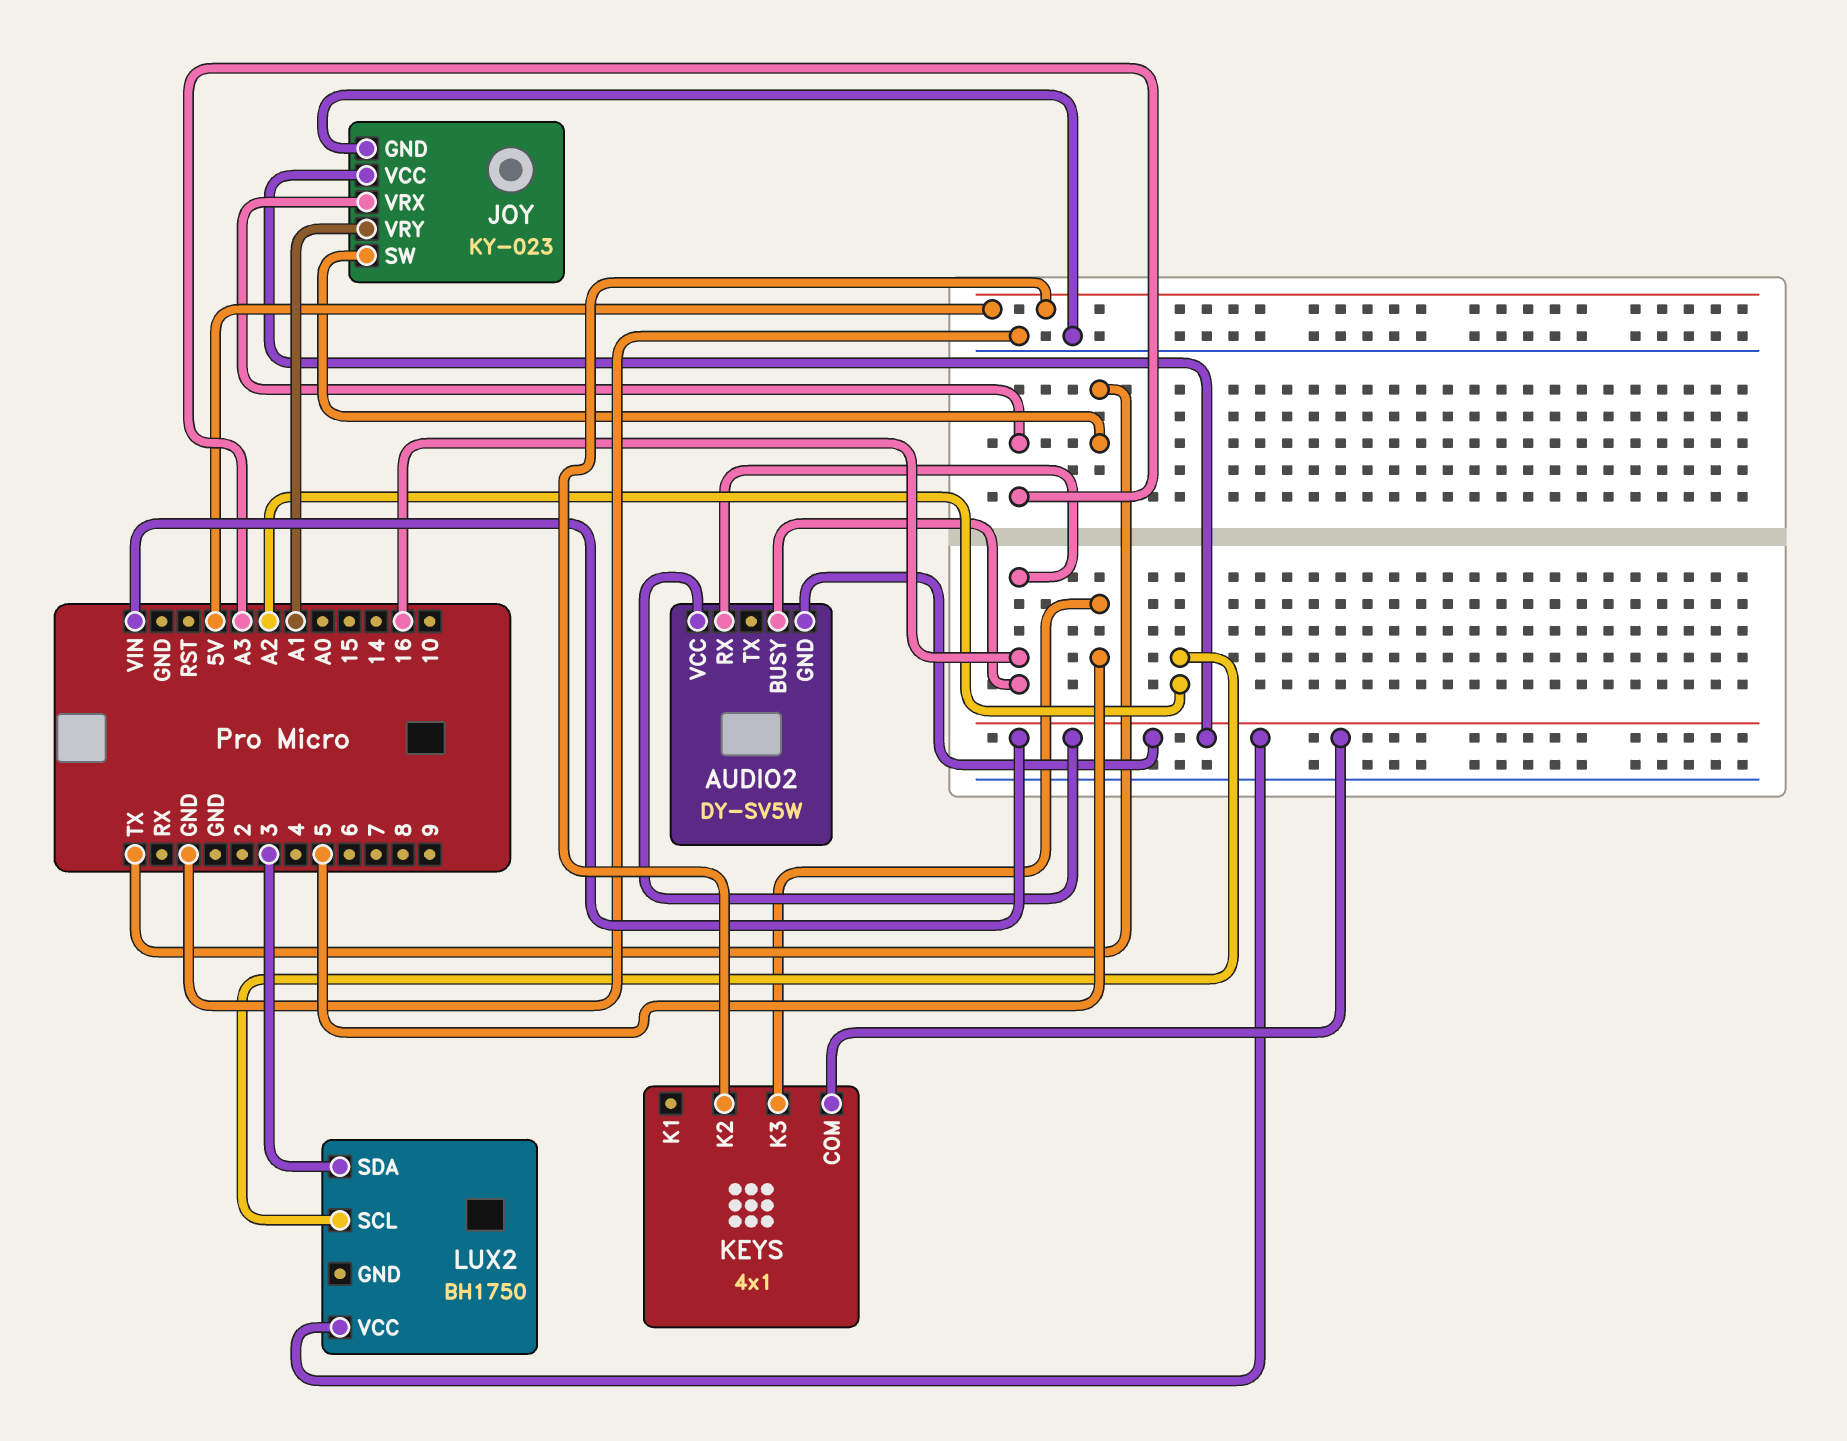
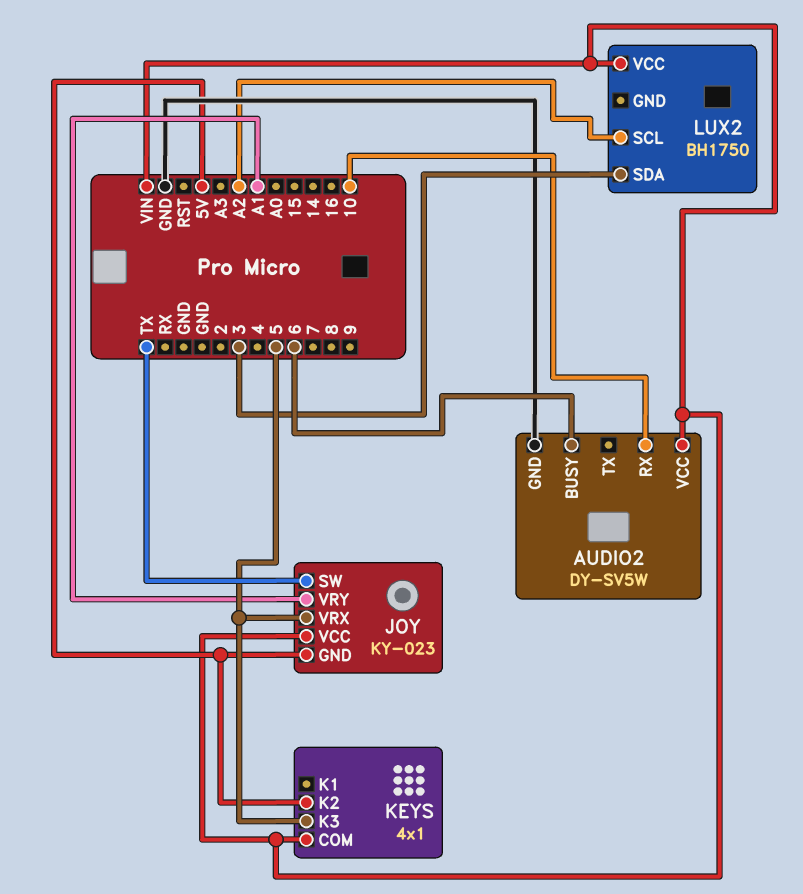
AUDIO2 pin BUSY: 16 -> 6
AUDIO2 pin GND: VIN -> GND
AUDIO2 pin RX: 16 -> 10
JOY pin GND: GND -> 5V
JOY pin VRX: A3 -> 5

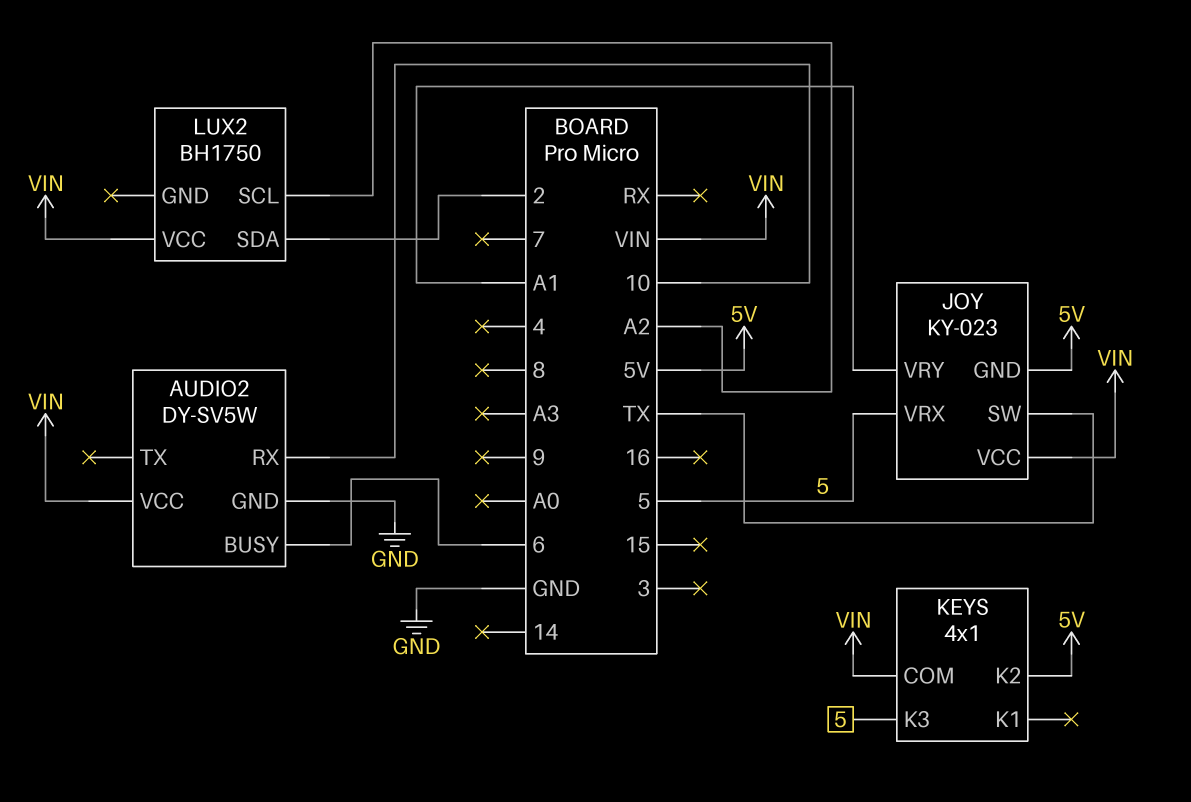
LUX2 pin SDA: 3 -> 2

